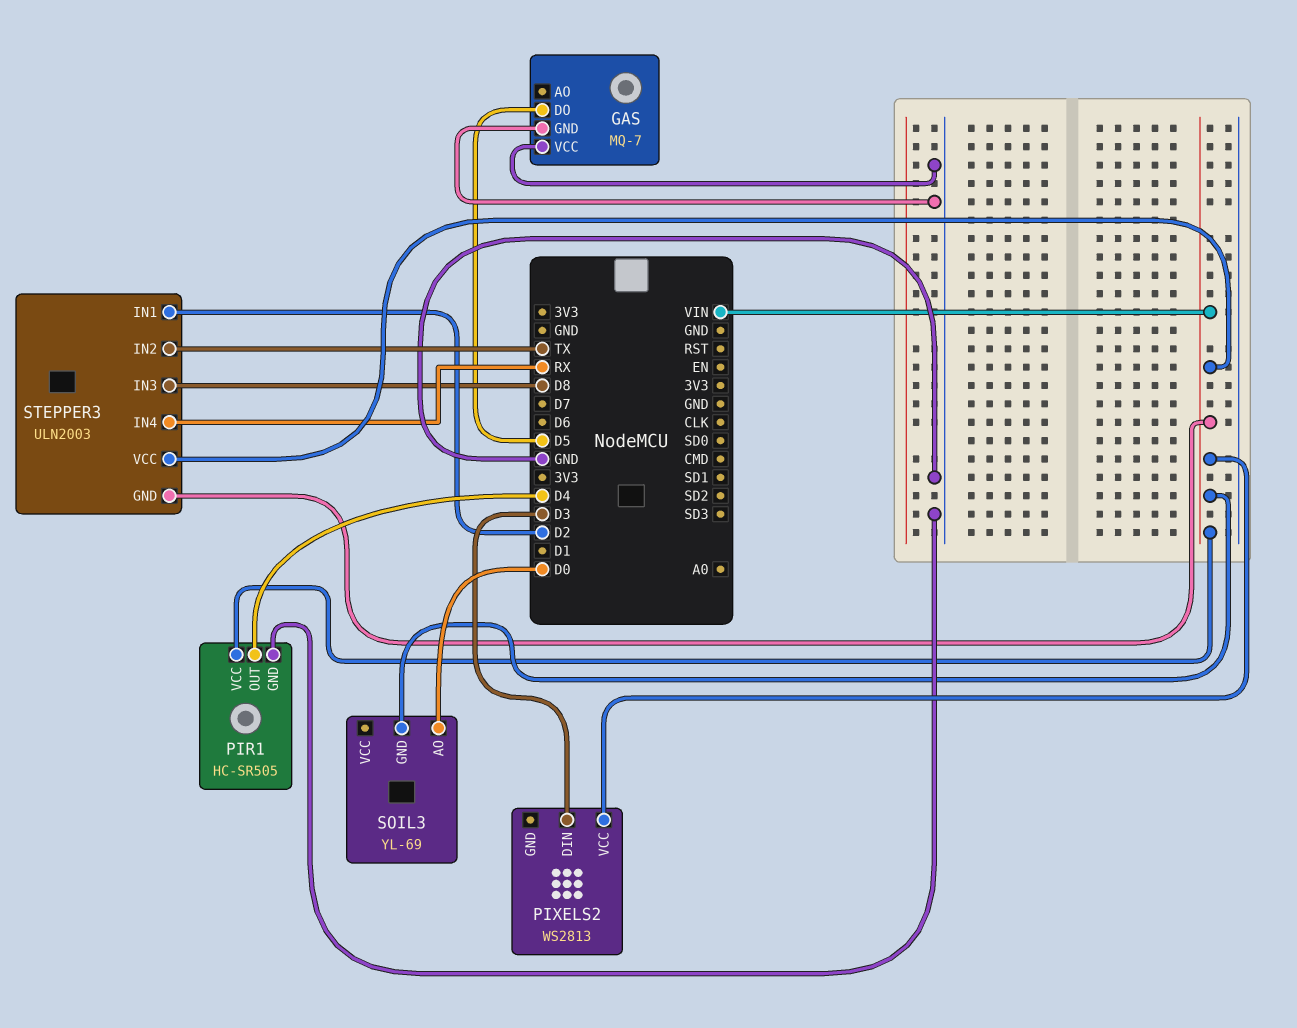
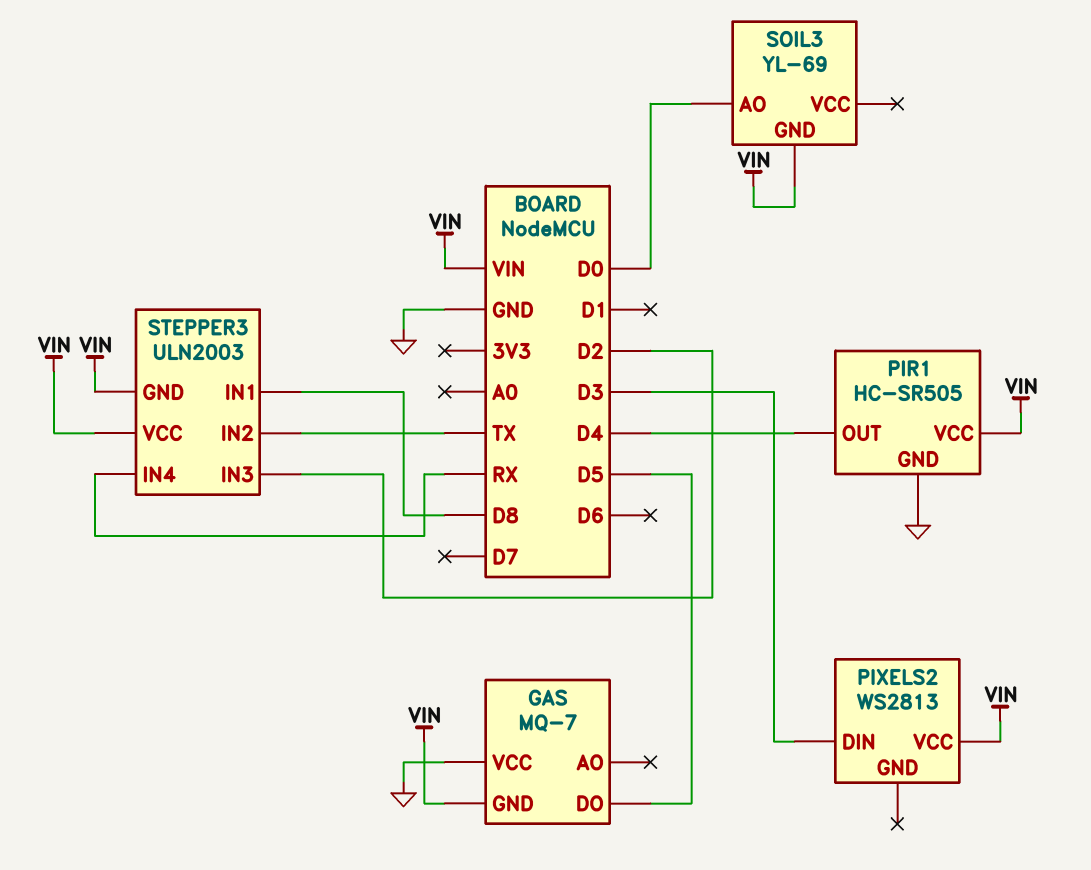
GAS pin GND: GND -> VIN
STEPPER3 pin IN1: D2 -> D8
STEPPER3 pin IN3: D8 -> D2

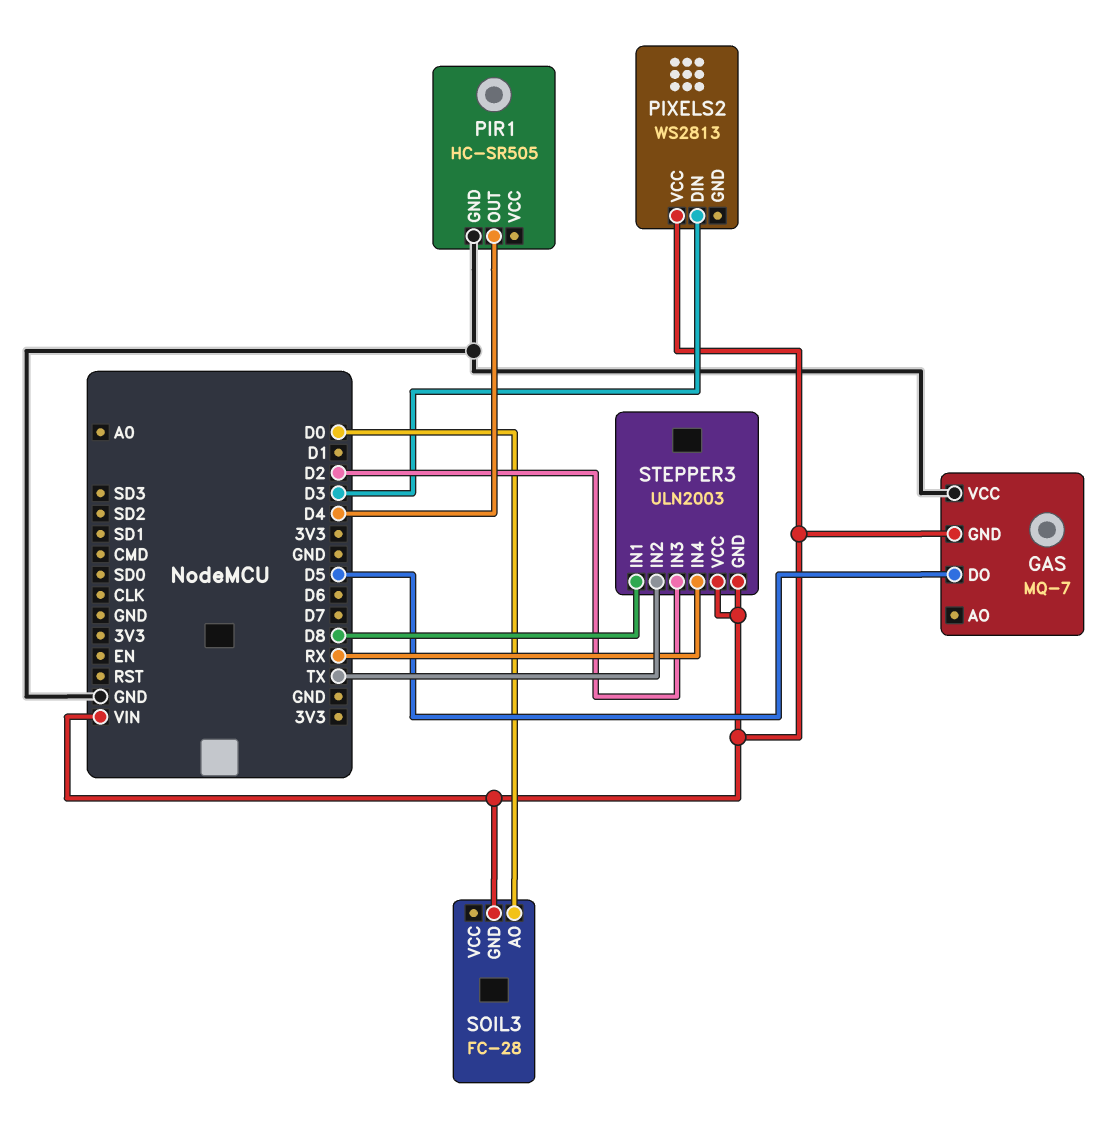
PIR1 pin VCC: VIN -> none
SOIL3: YL-69 -> FC-28

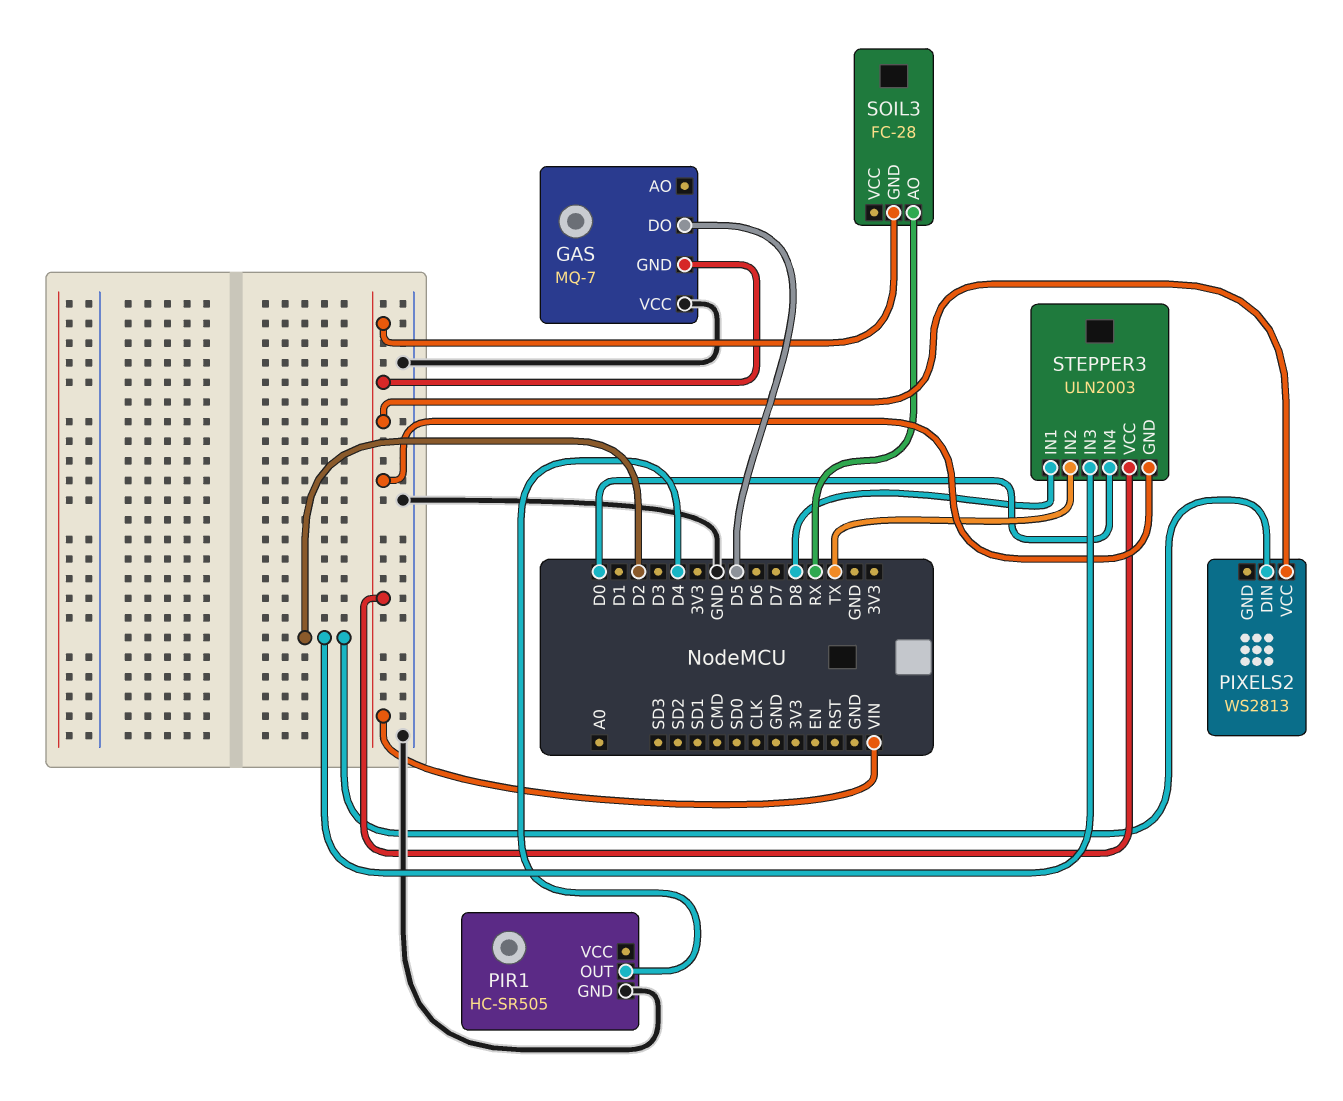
PIXELS2 pin DIN: D3 -> D2
SOIL3 pin AO: D0 -> RX
STEPPER3 pin IN4: RX -> D0

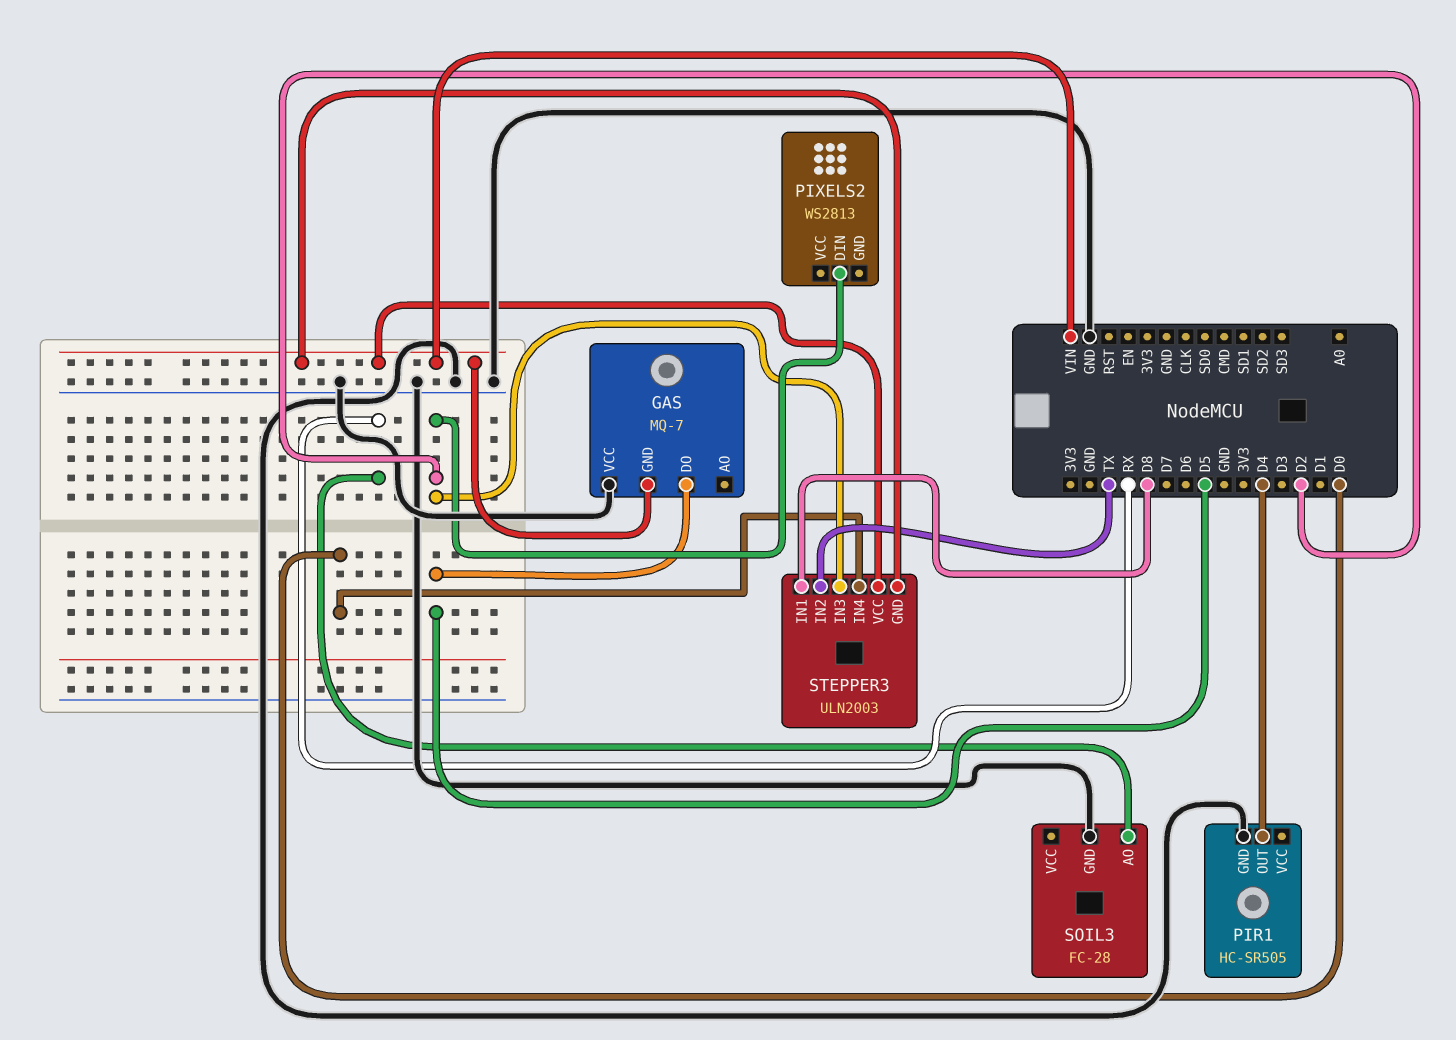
PIXELS2 pin VCC: VIN -> none
SOIL3 pin GND: VIN -> GND

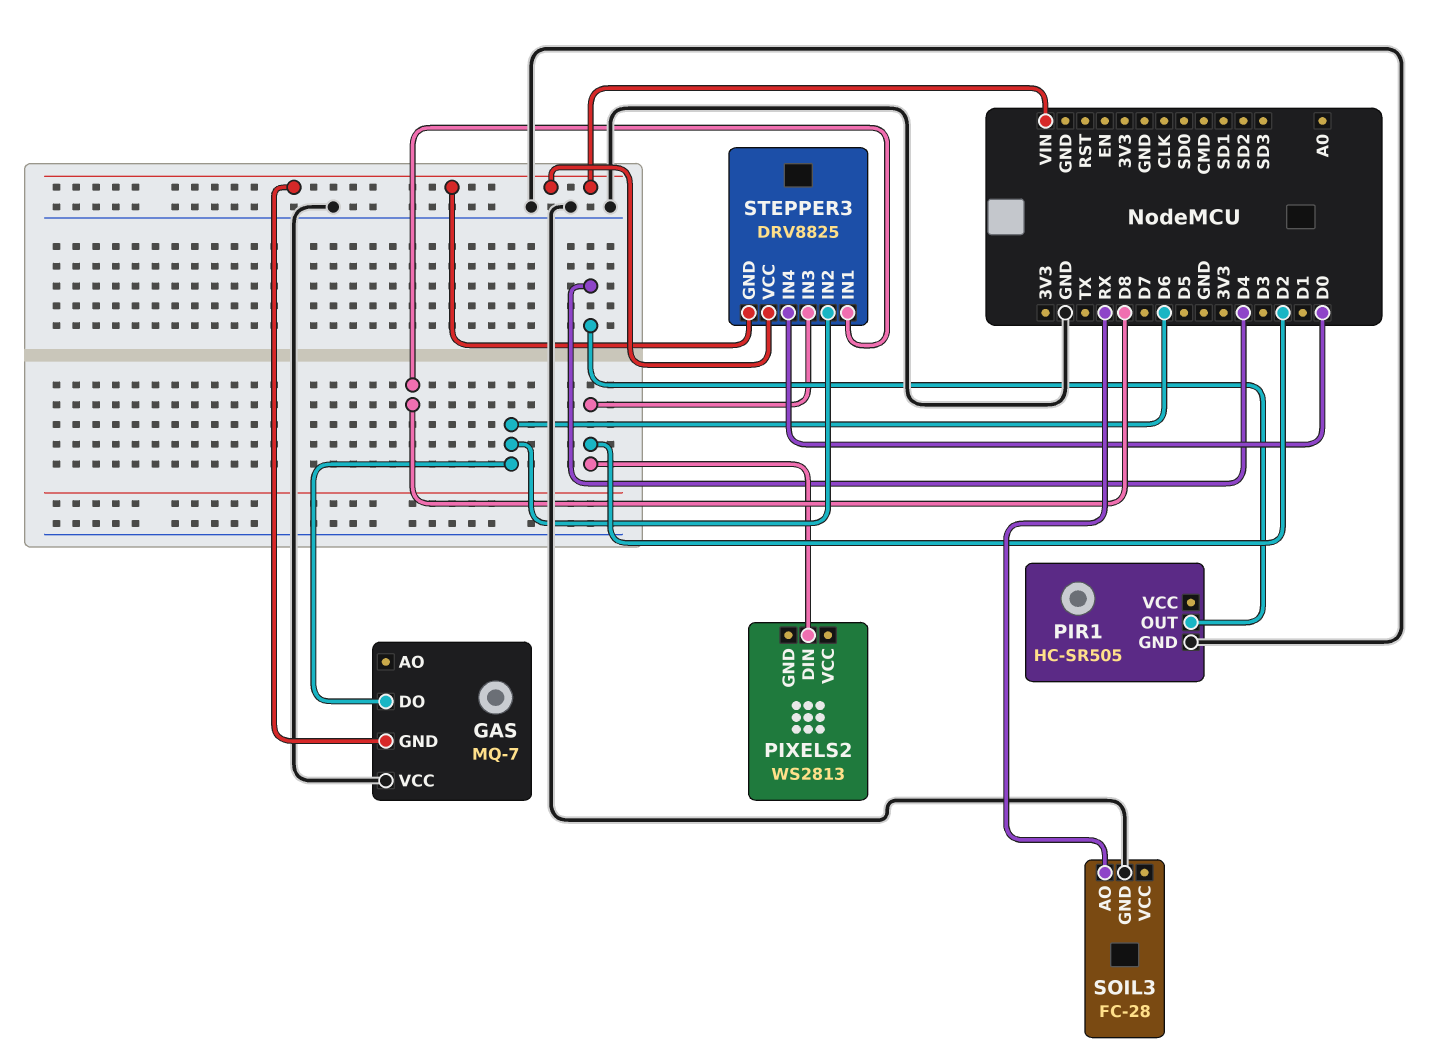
GAS pin DO: D5 -> D6
STEPPER3: ULN2003 -> DRV8825
STEPPER3 pin IN2: TX -> D6

